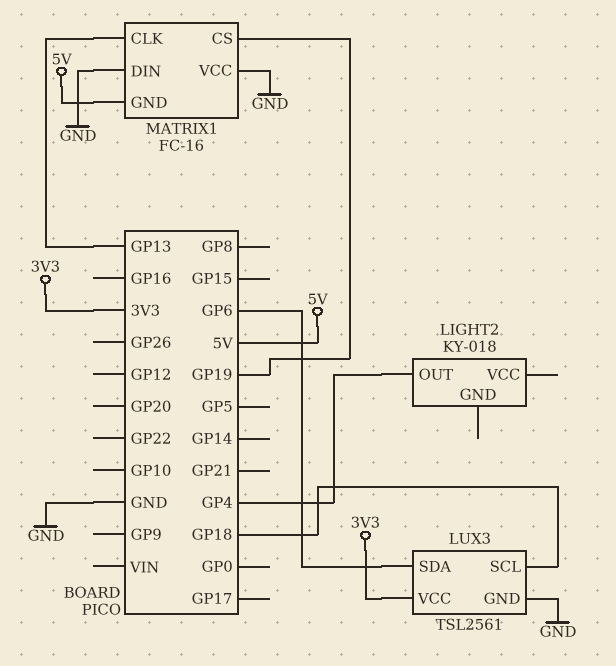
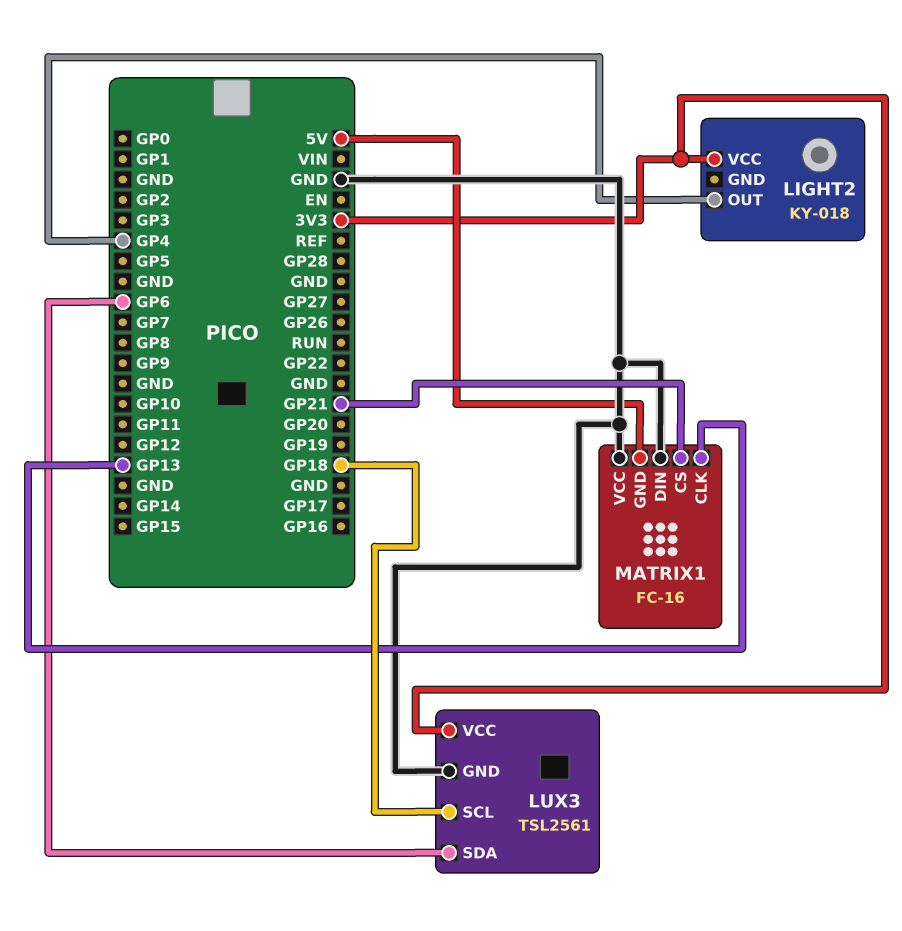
LIGHT2 pin VCC: none -> 3V3
MATRIX1 pin CS: GP19 -> GP21

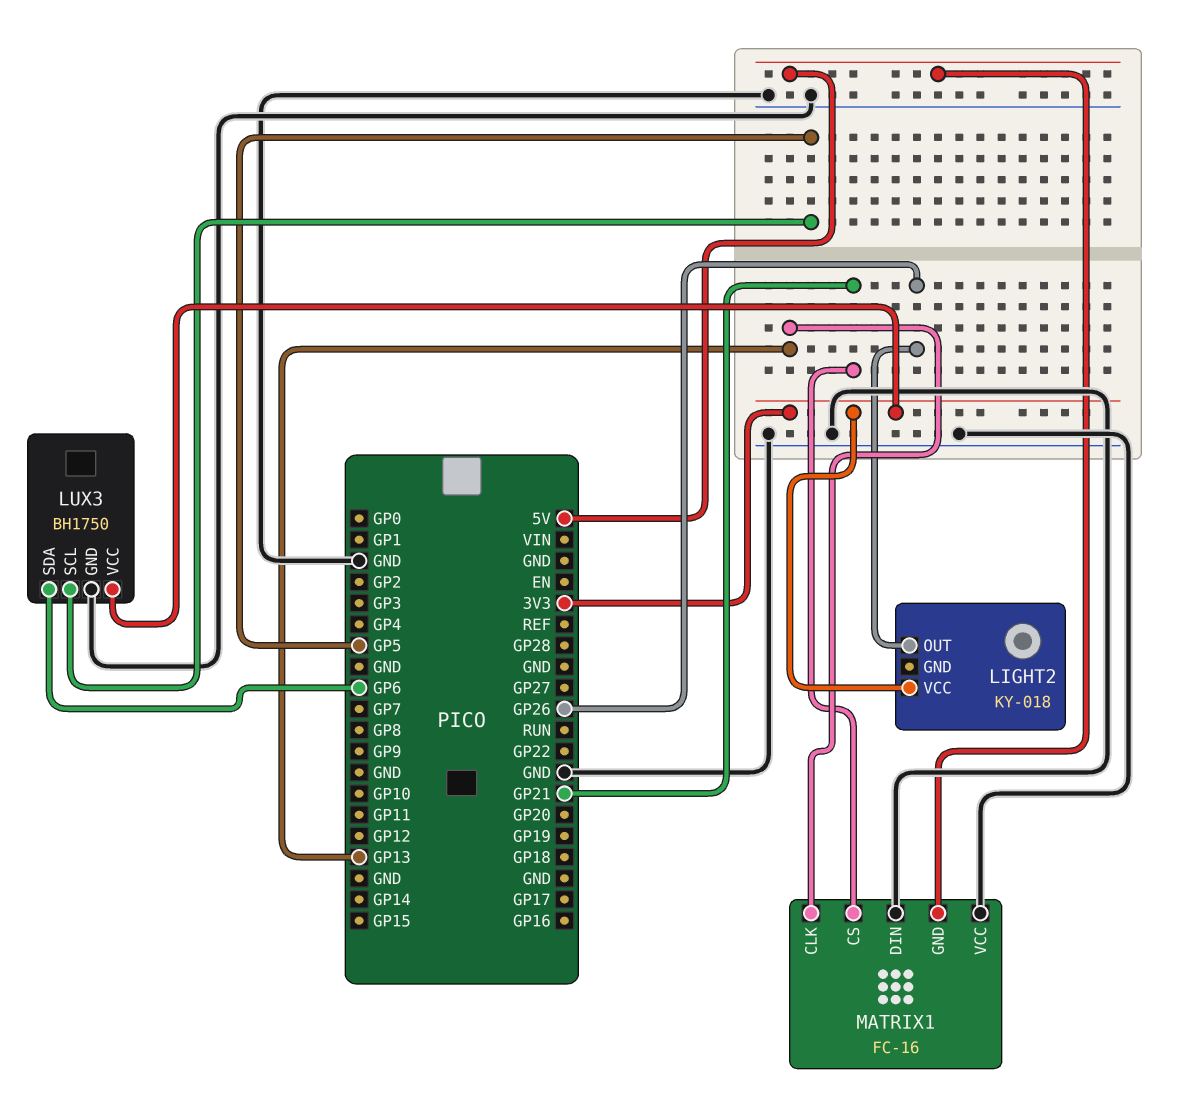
LIGHT2 pin OUT: GP4 -> GP26
LUX3: TSL2561 -> BH1750
LUX3 pin SCL: GP18 -> GP5

